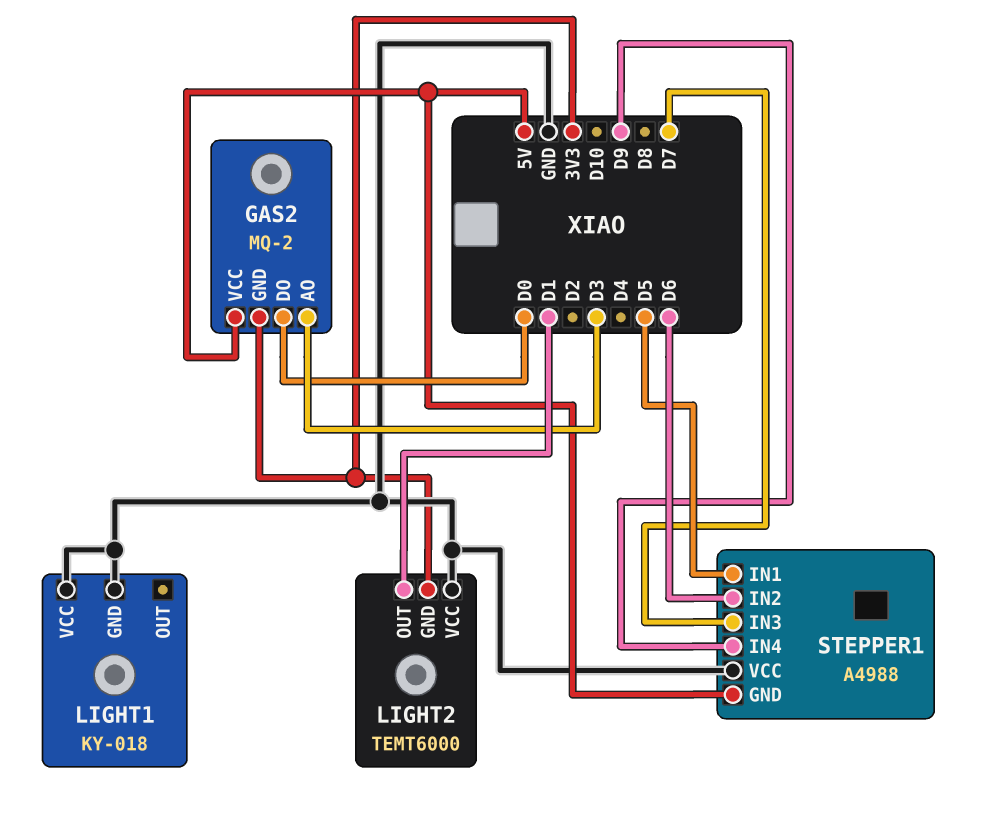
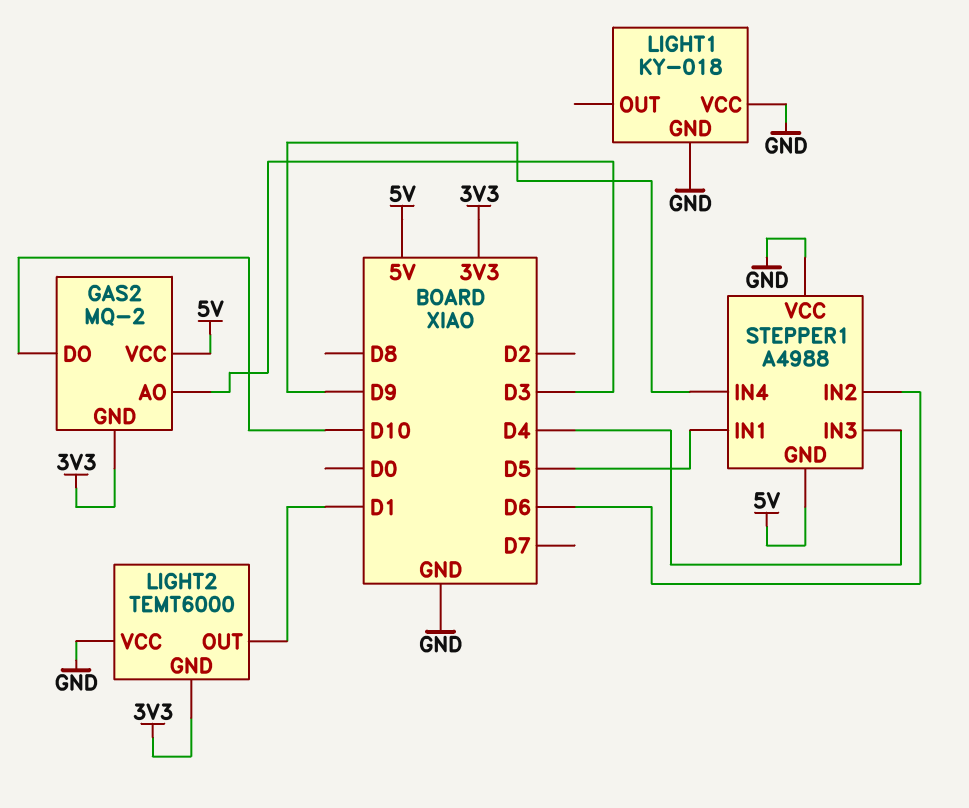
GAS2 pin DO: D0 -> D10
STEPPER1 pin IN3: D7 -> D4

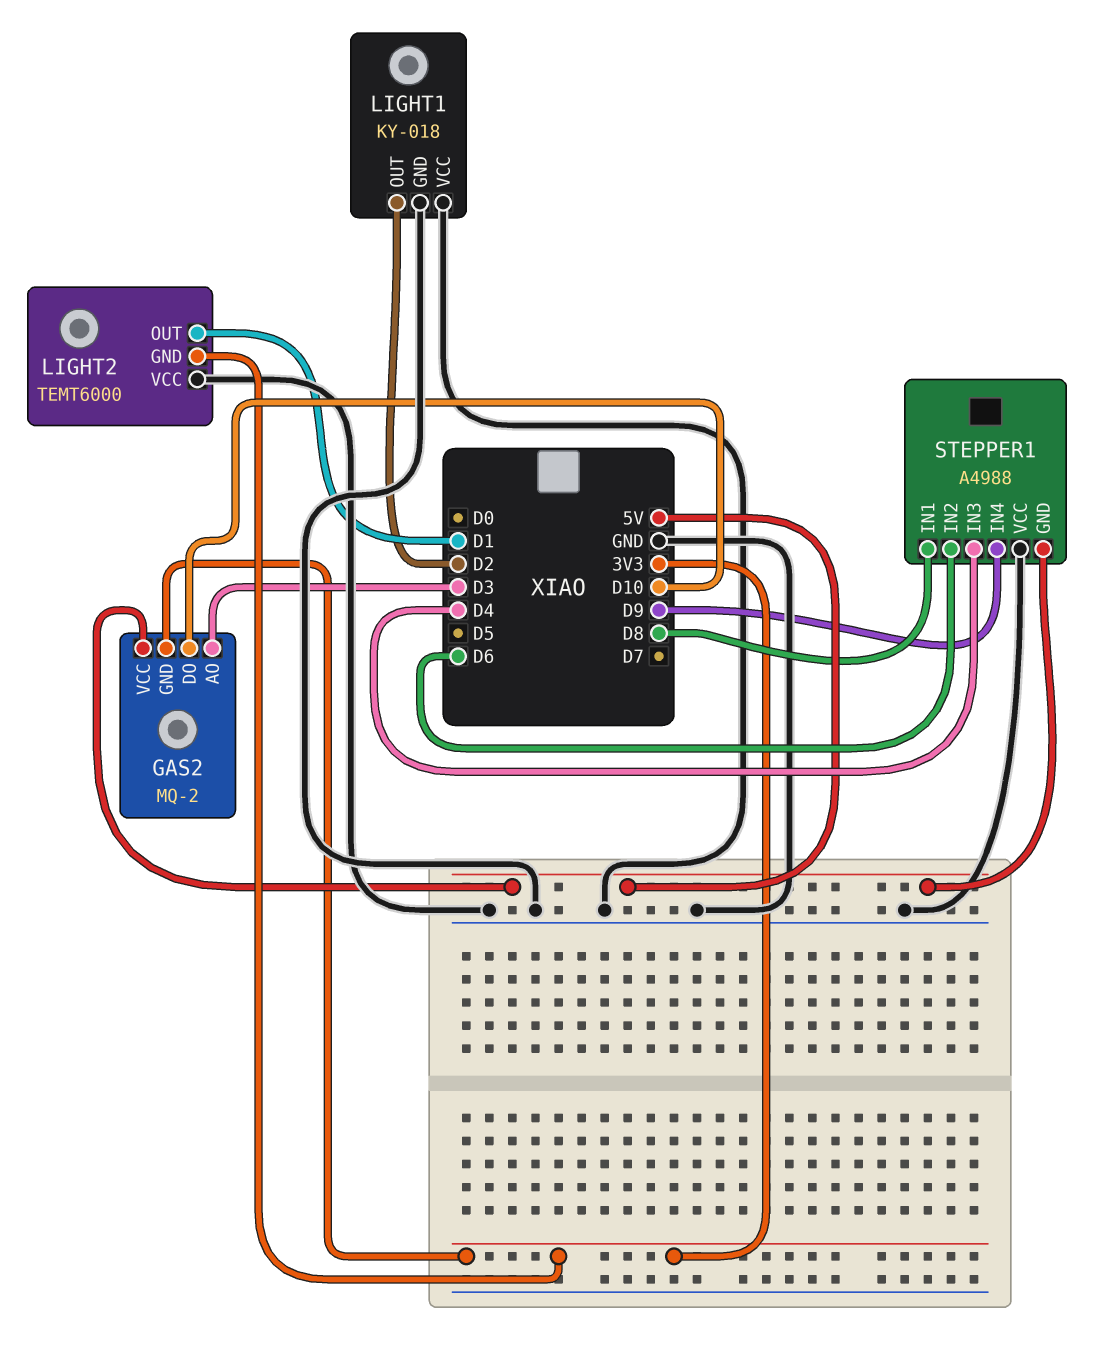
LIGHT1 pin OUT: none -> D2
STEPPER1 pin IN1: D5 -> D8

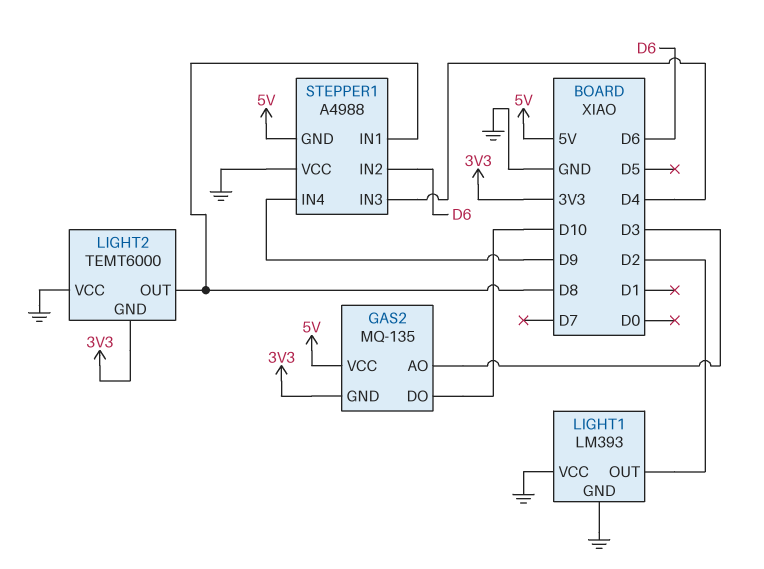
GAS2: MQ-2 -> MQ-135
LIGHT1: KY-018 -> LM393
LIGHT2 pin OUT: D1 -> D8

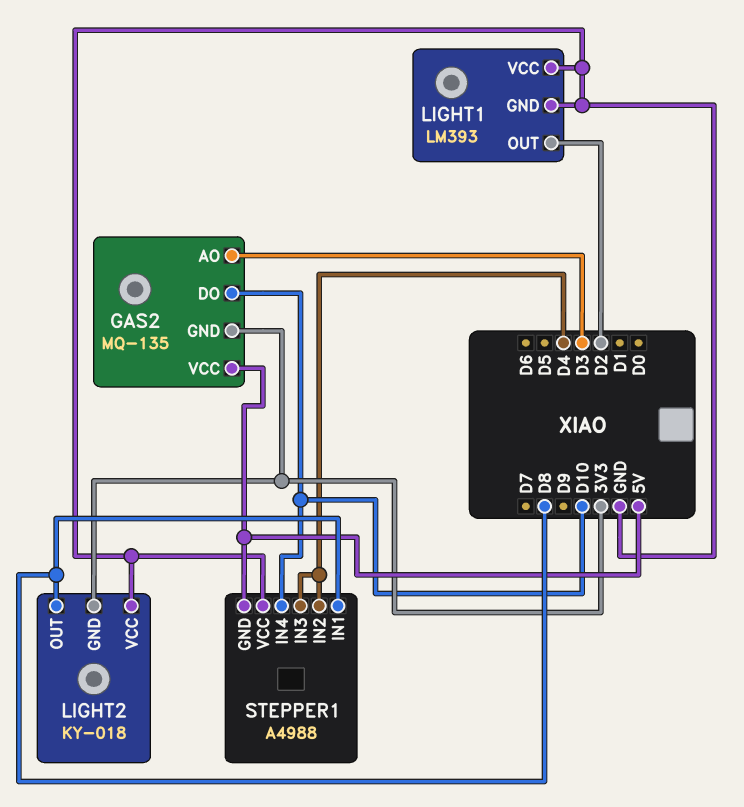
LIGHT2: TEMT6000 -> KY-018
STEPPER1 pin IN2: D6 -> D4
STEPPER1 pin IN4: D9 -> D10

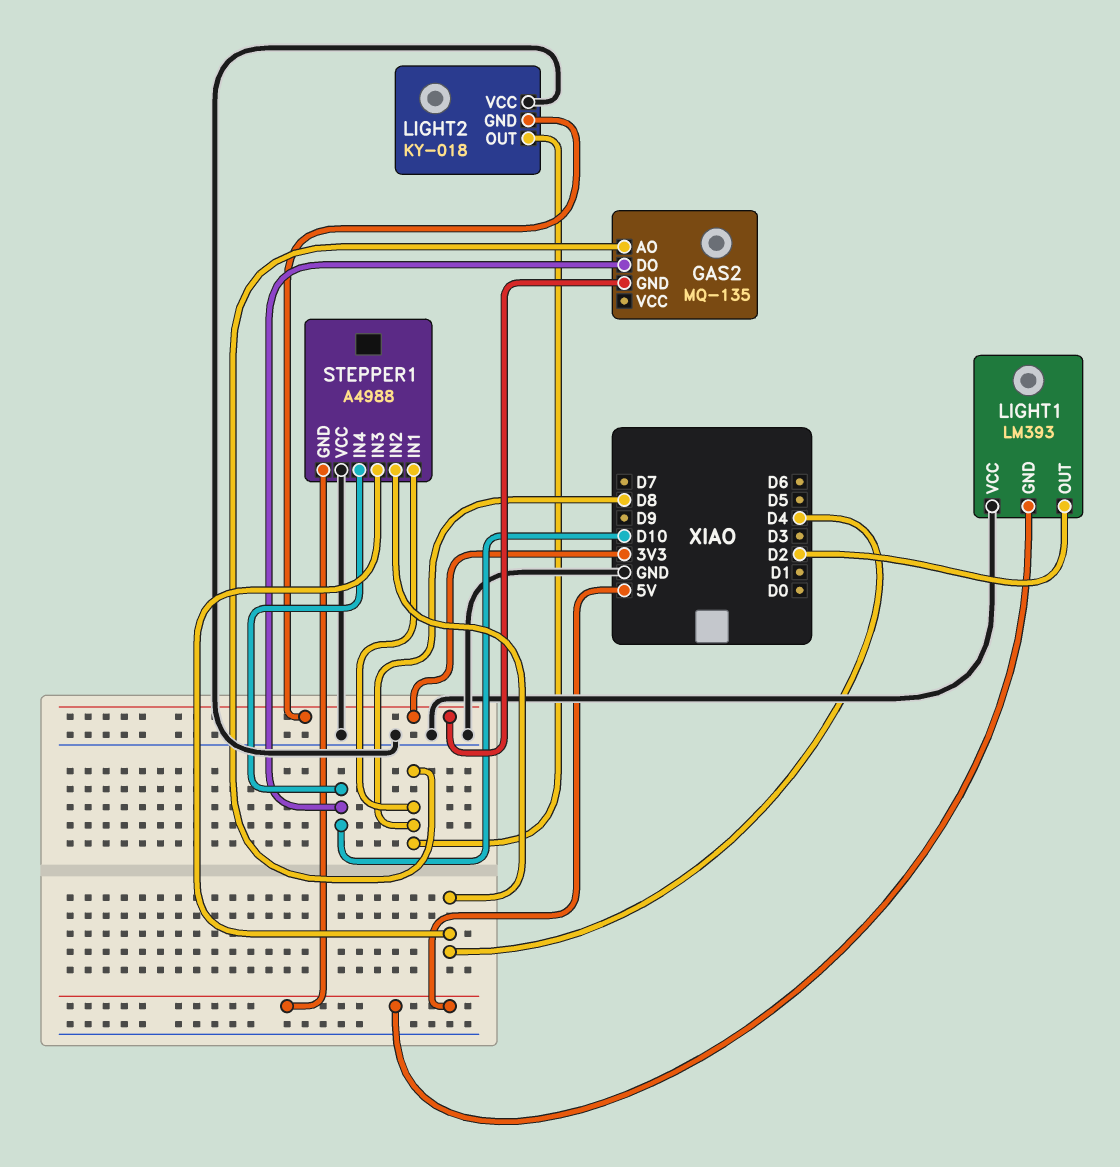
GAS2 pin AO: D3 -> D8
GAS2 pin VCC: 5V -> none
LIGHT1 pin GND: GND -> 5V

